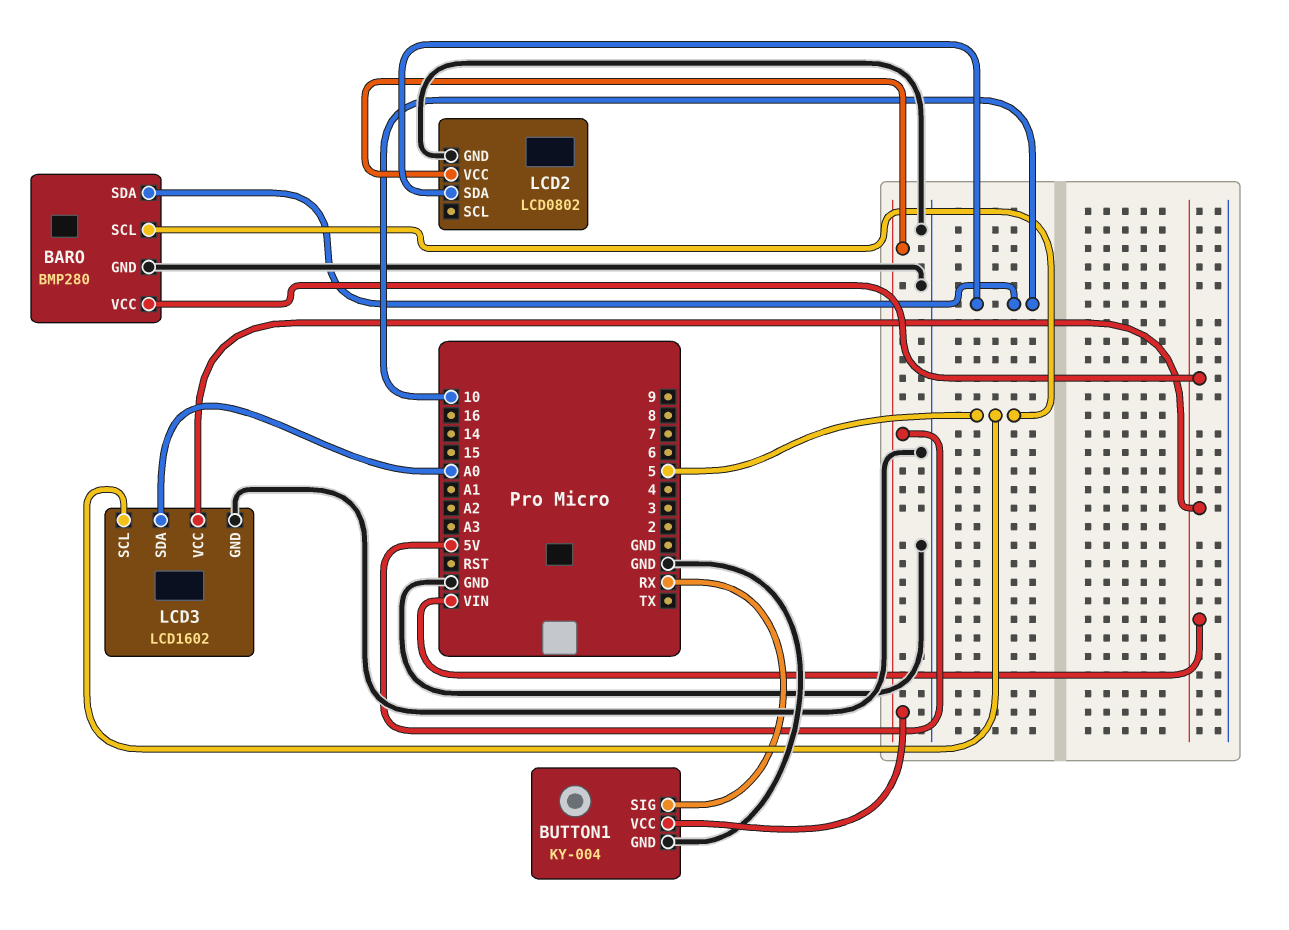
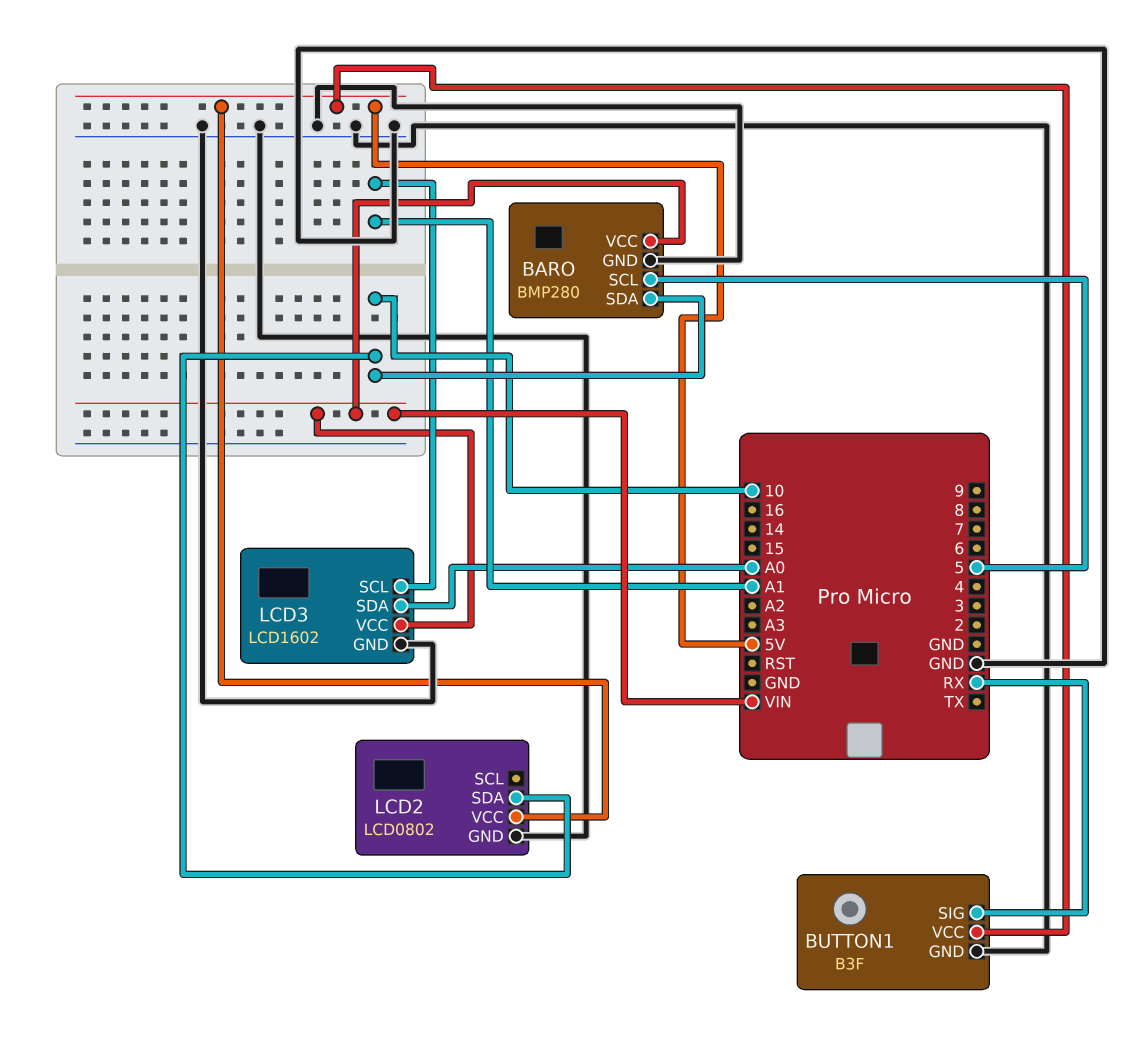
BUTTON1: KY-004 -> B3F
LCD3 pin SCL: 5 -> A1

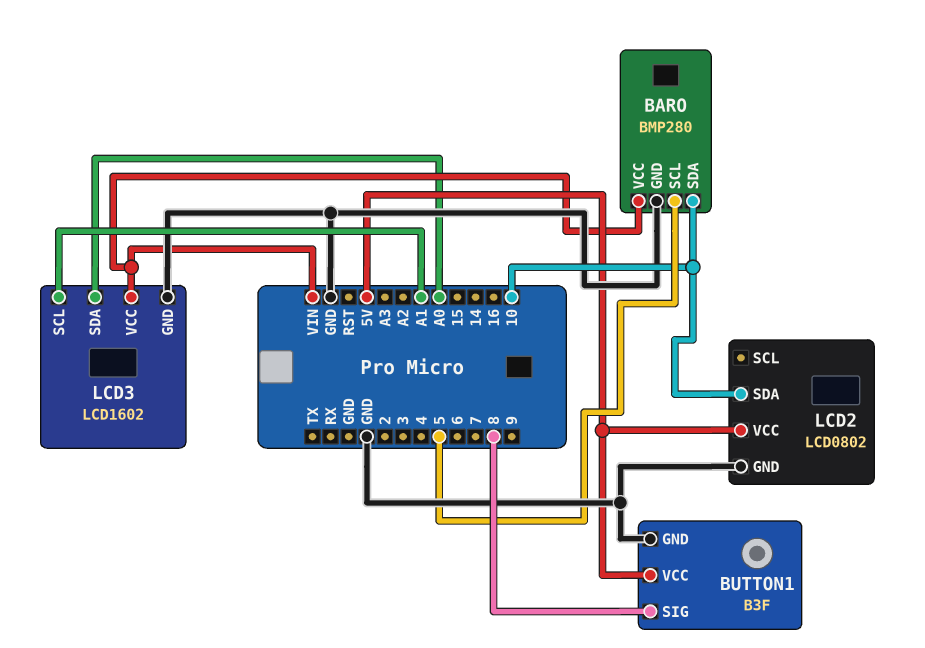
BUTTON1 pin SIG: RX -> 8

